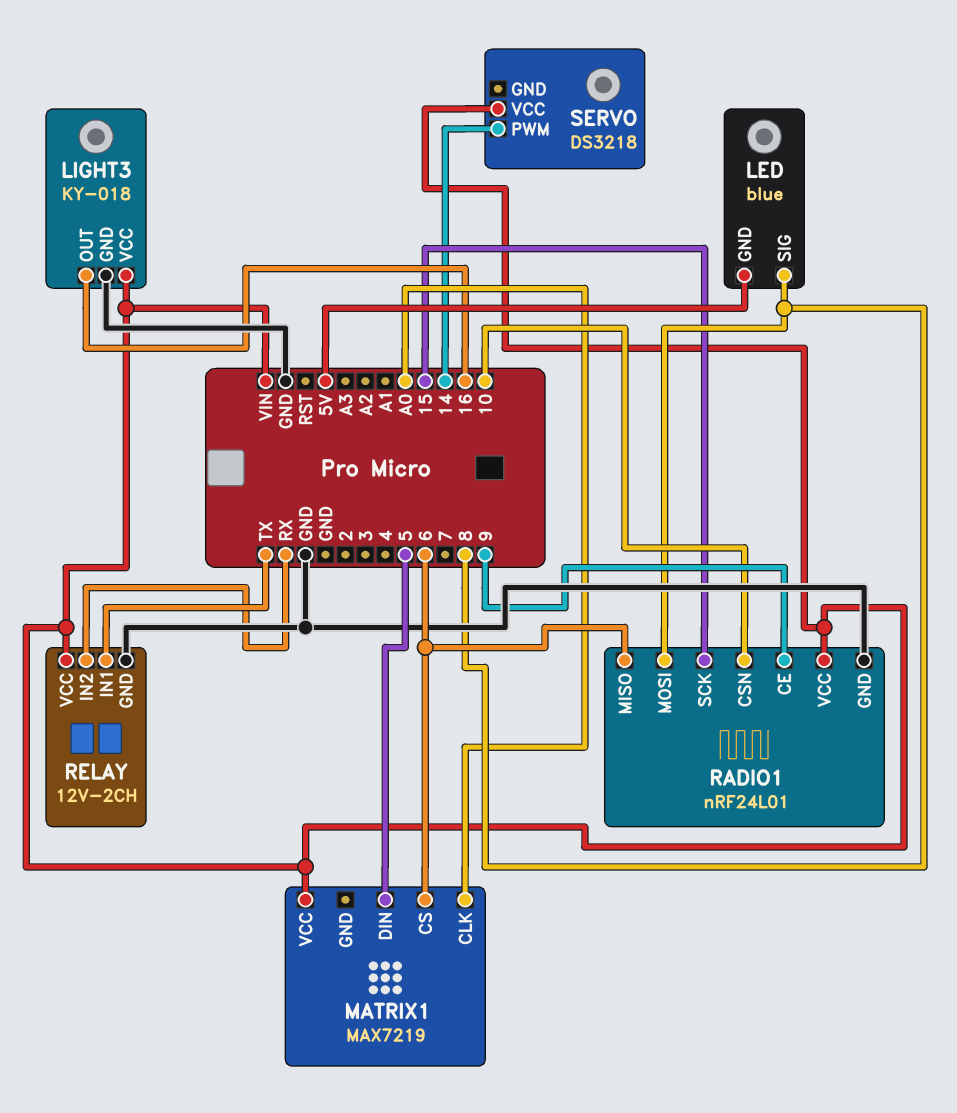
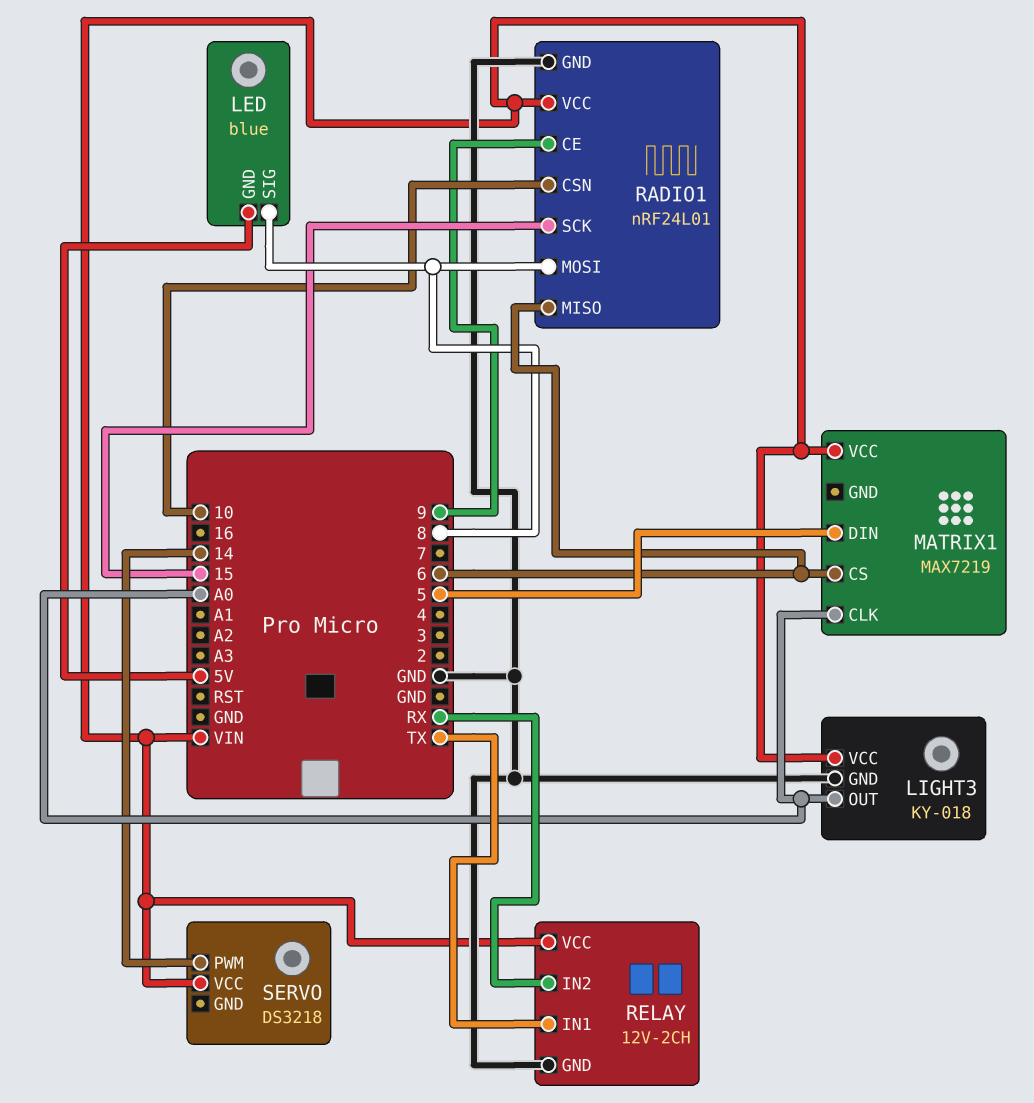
LIGHT3 pin OUT: 16 -> A0

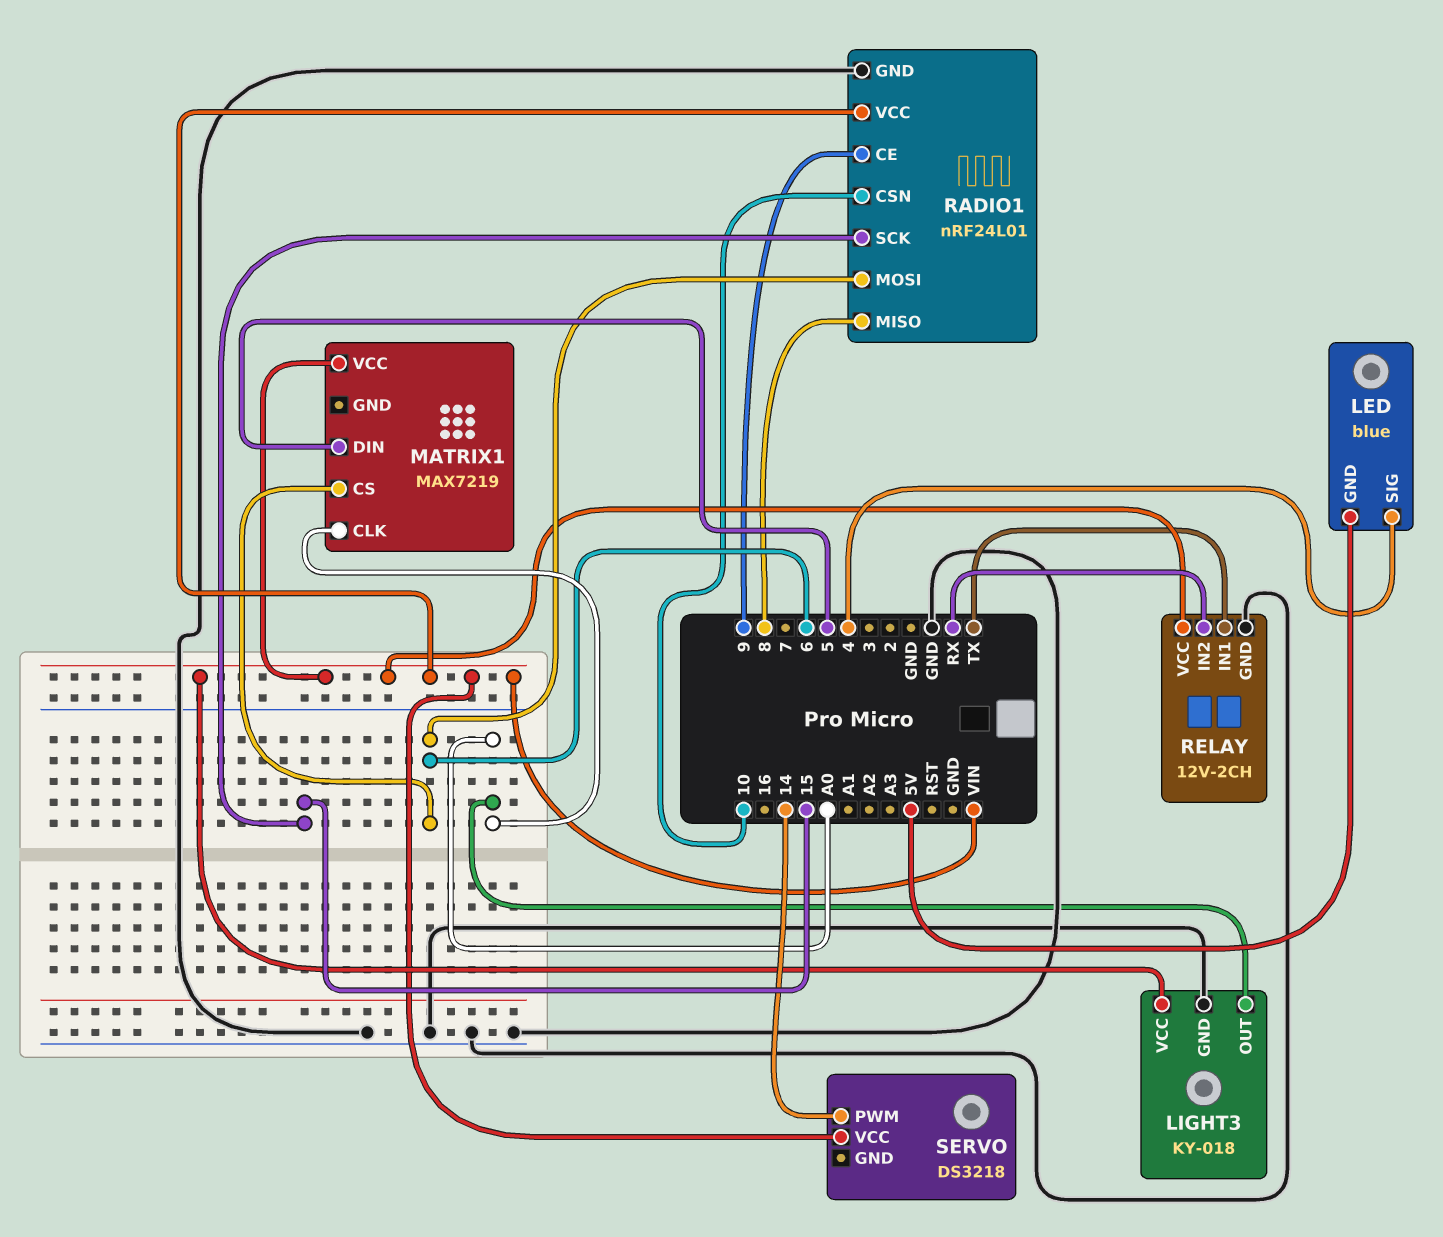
LED pin SIG: 8 -> 4
RADIO1 pin MISO: 6 -> 8
RADIO1 pin MOSI: 8 -> 6

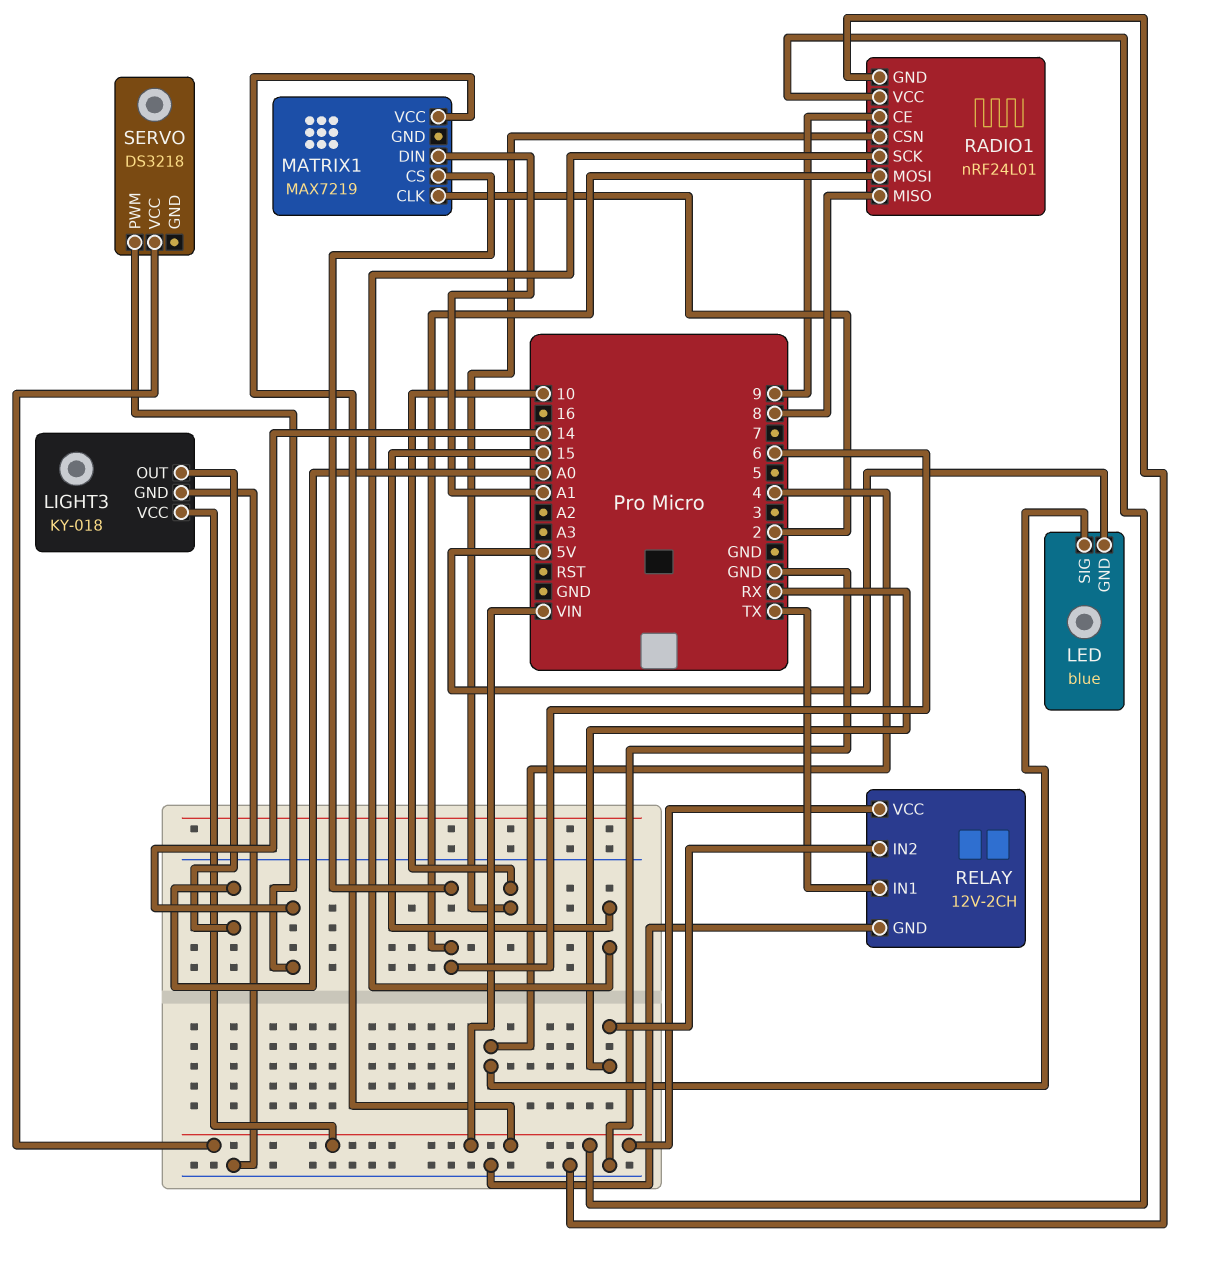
MATRIX1 pin CLK: A0 -> 2
MATRIX1 pin DIN: 5 -> A1

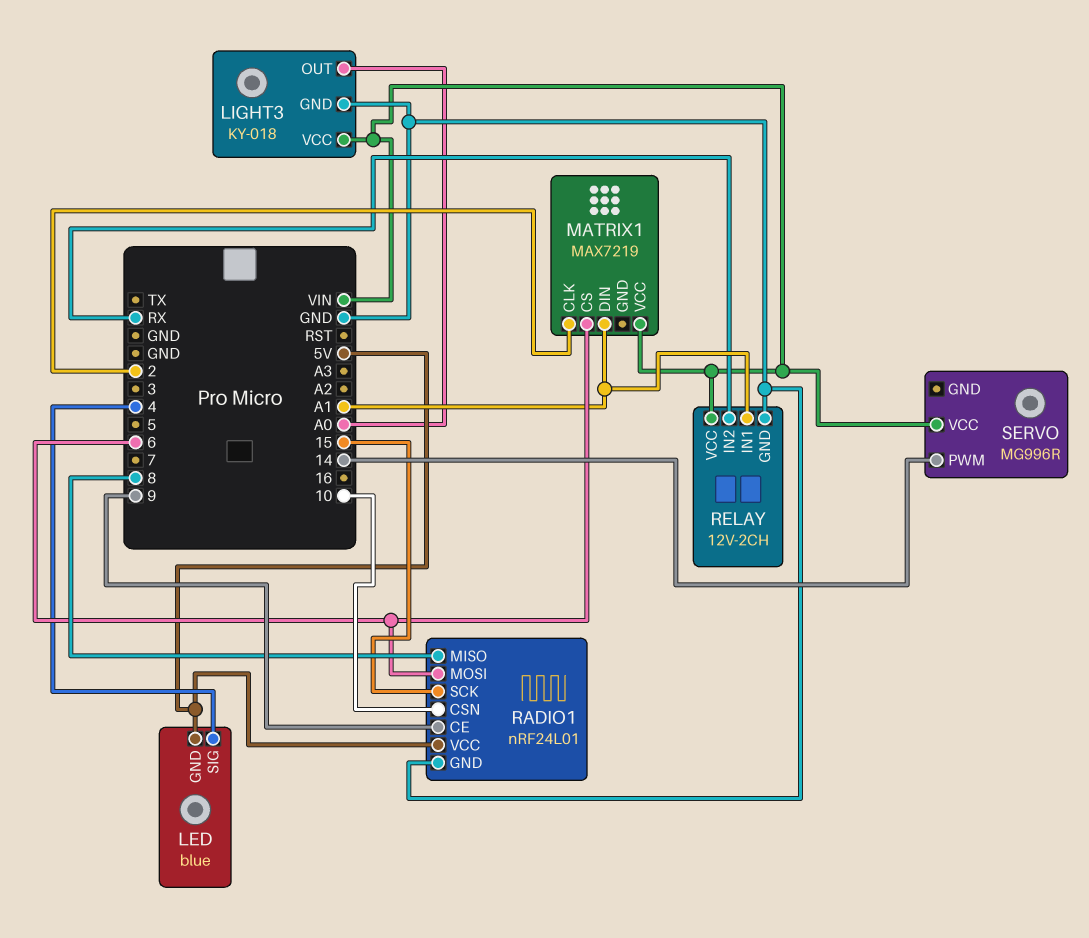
RADIO1 pin VCC: VIN -> 5V
RELAY pin IN1: TX -> A1
SERVO: DS3218 -> MG996R

